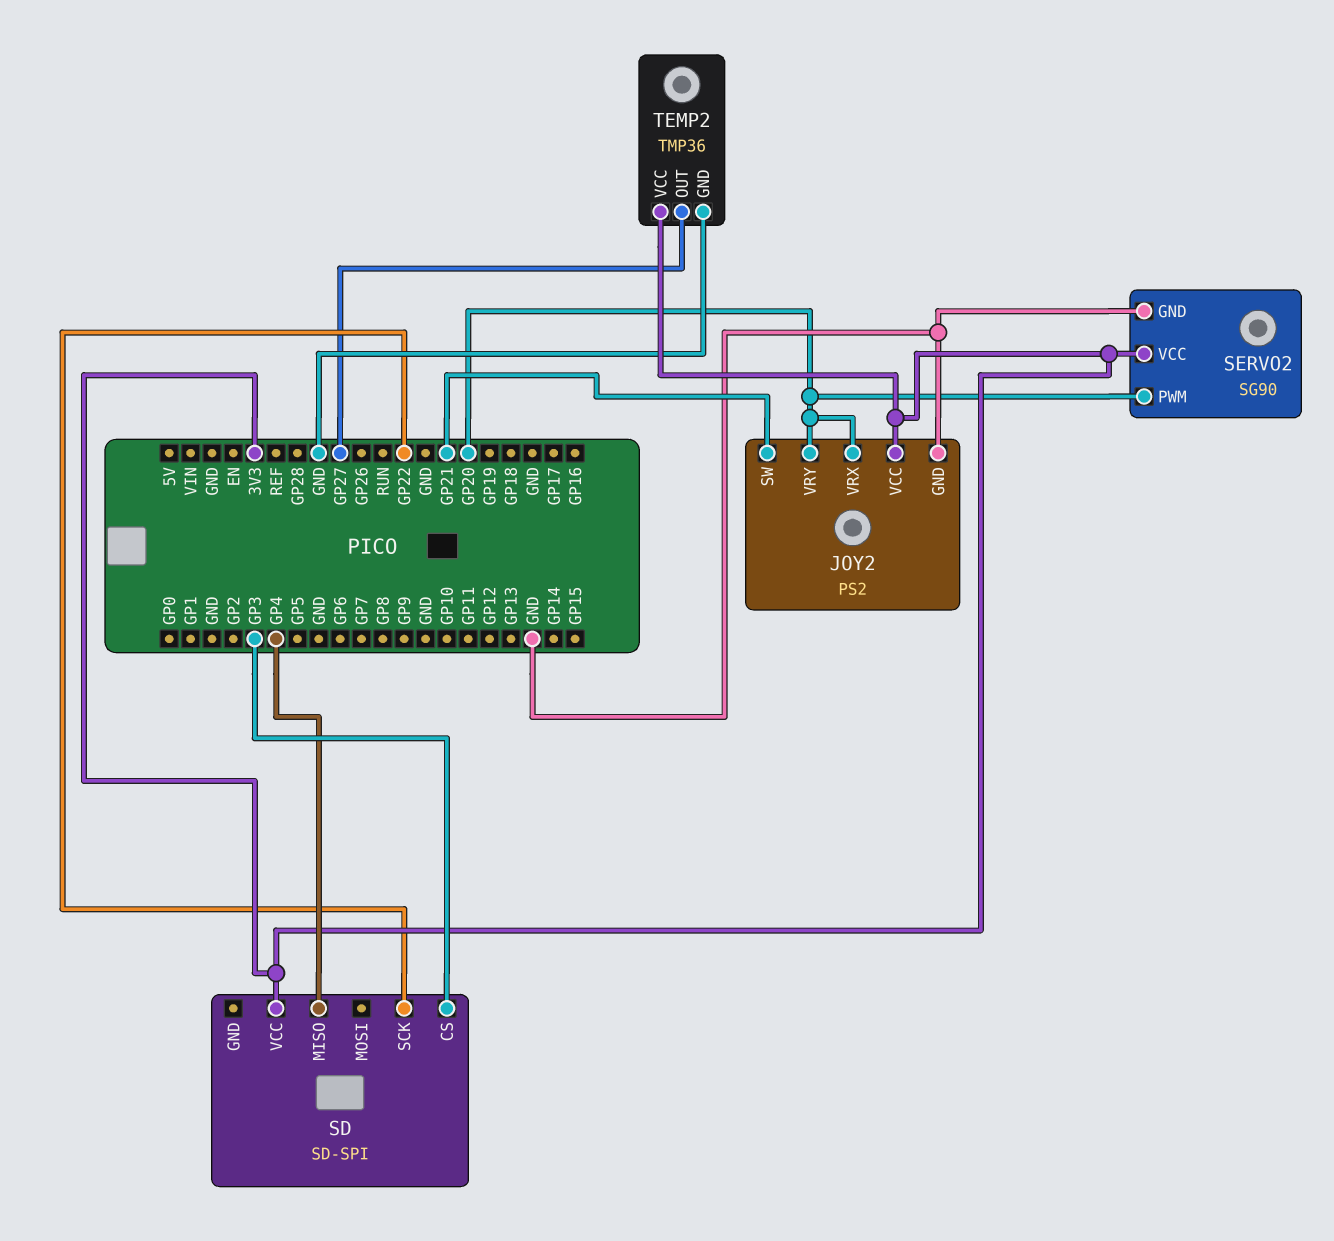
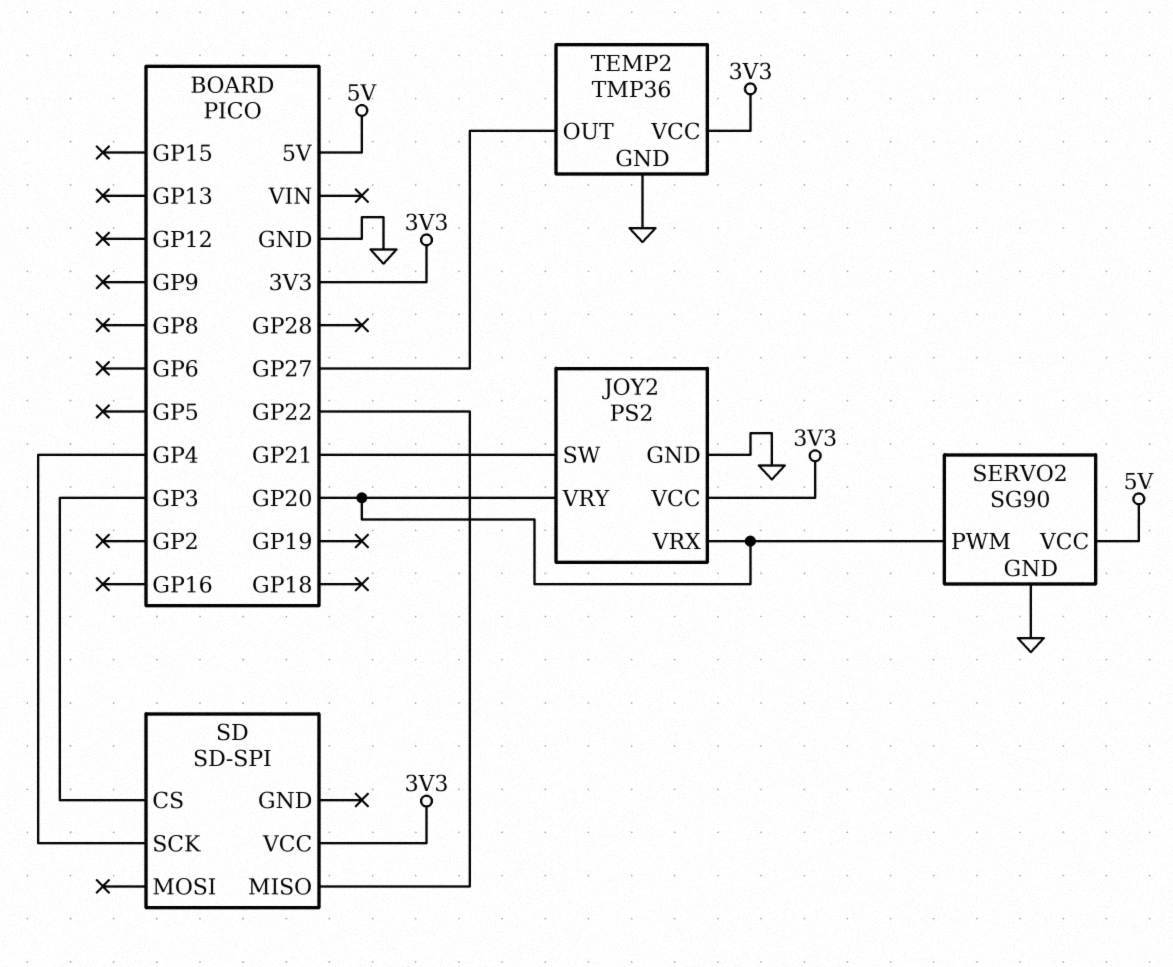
SD pin MISO: GP4 -> GP22
SD pin SCK: GP22 -> GP4
SERVO2 pin VCC: 3V3 -> 5V

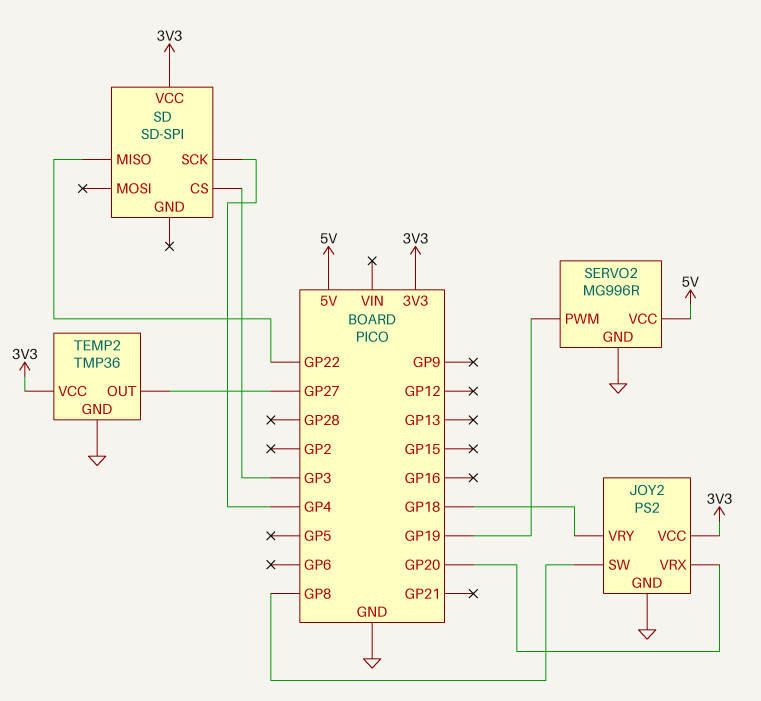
JOY2 pin SW: GP21 -> GP8
JOY2 pin VRY: GP20 -> GP18
SERVO2: SG90 -> MG996R
SERVO2 pin PWM: GP20 -> GP19

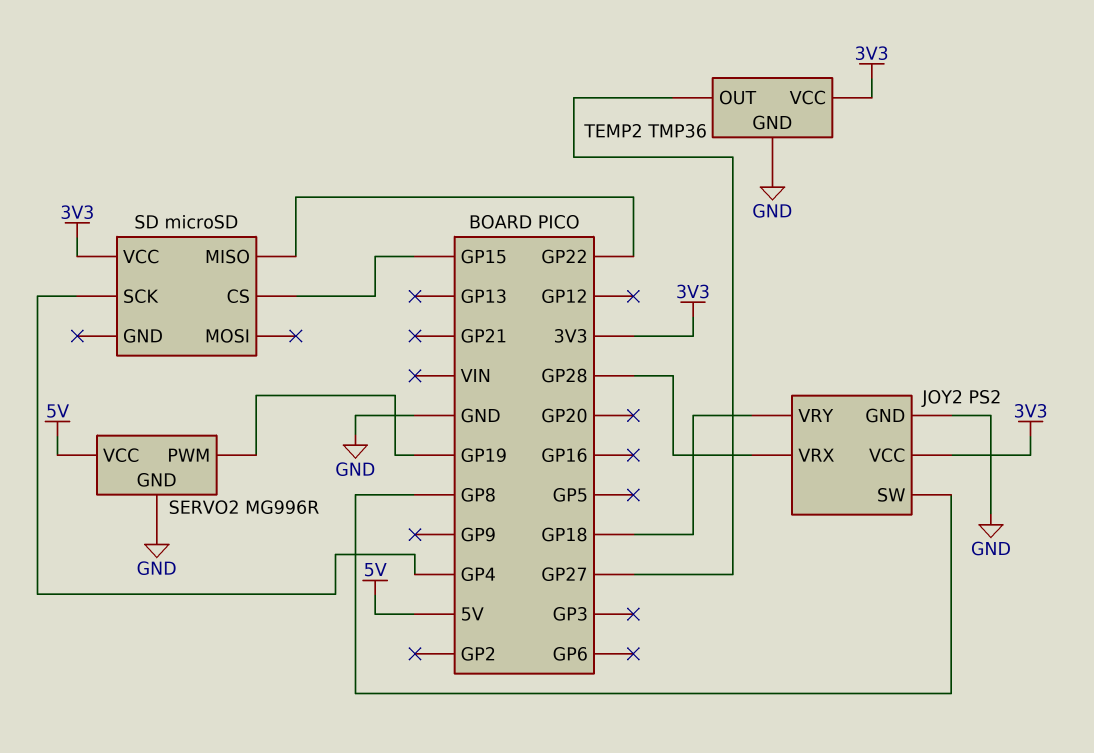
JOY2 pin VRX: GP20 -> GP28
SD: SD-SPI -> microSD
SD pin CS: GP3 -> GP15

